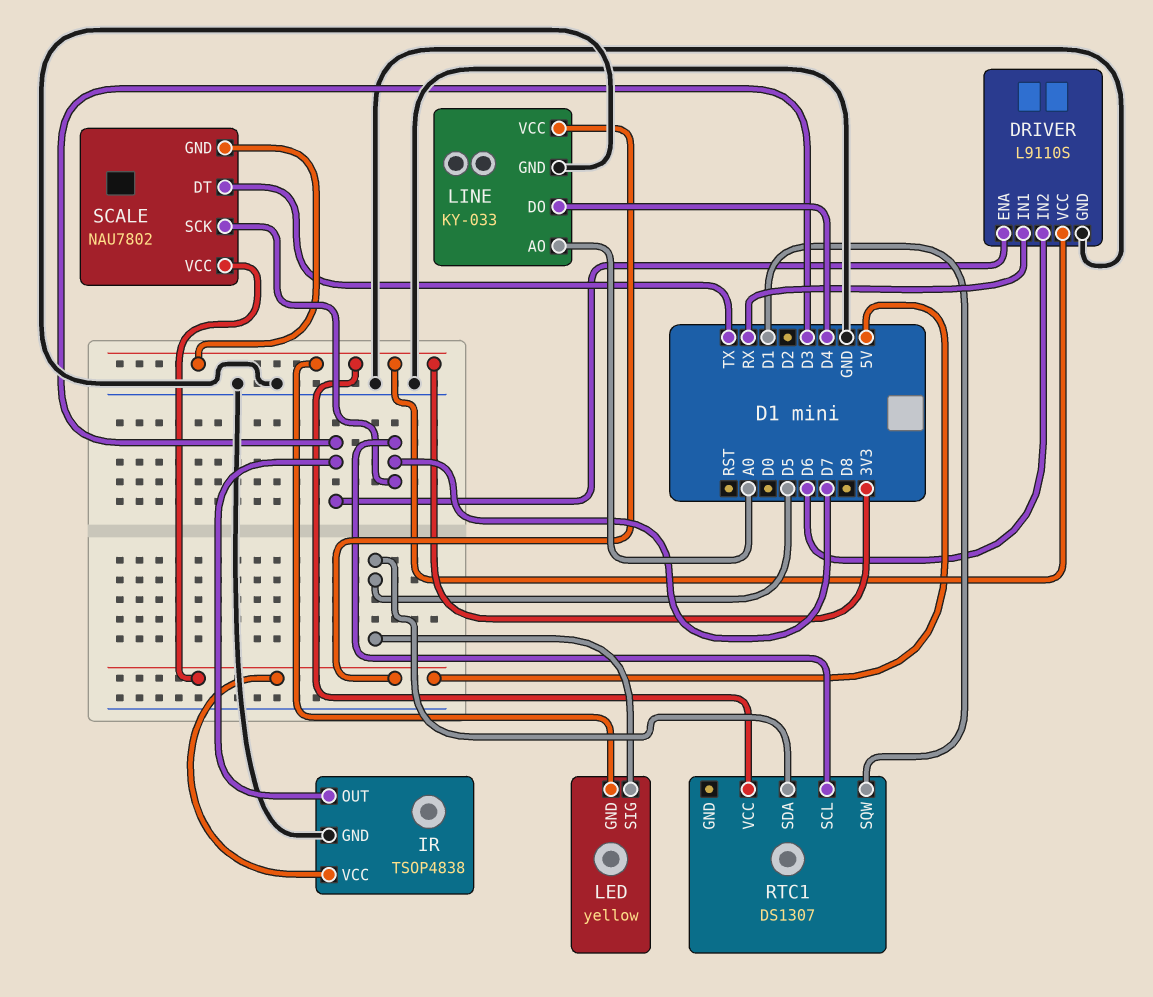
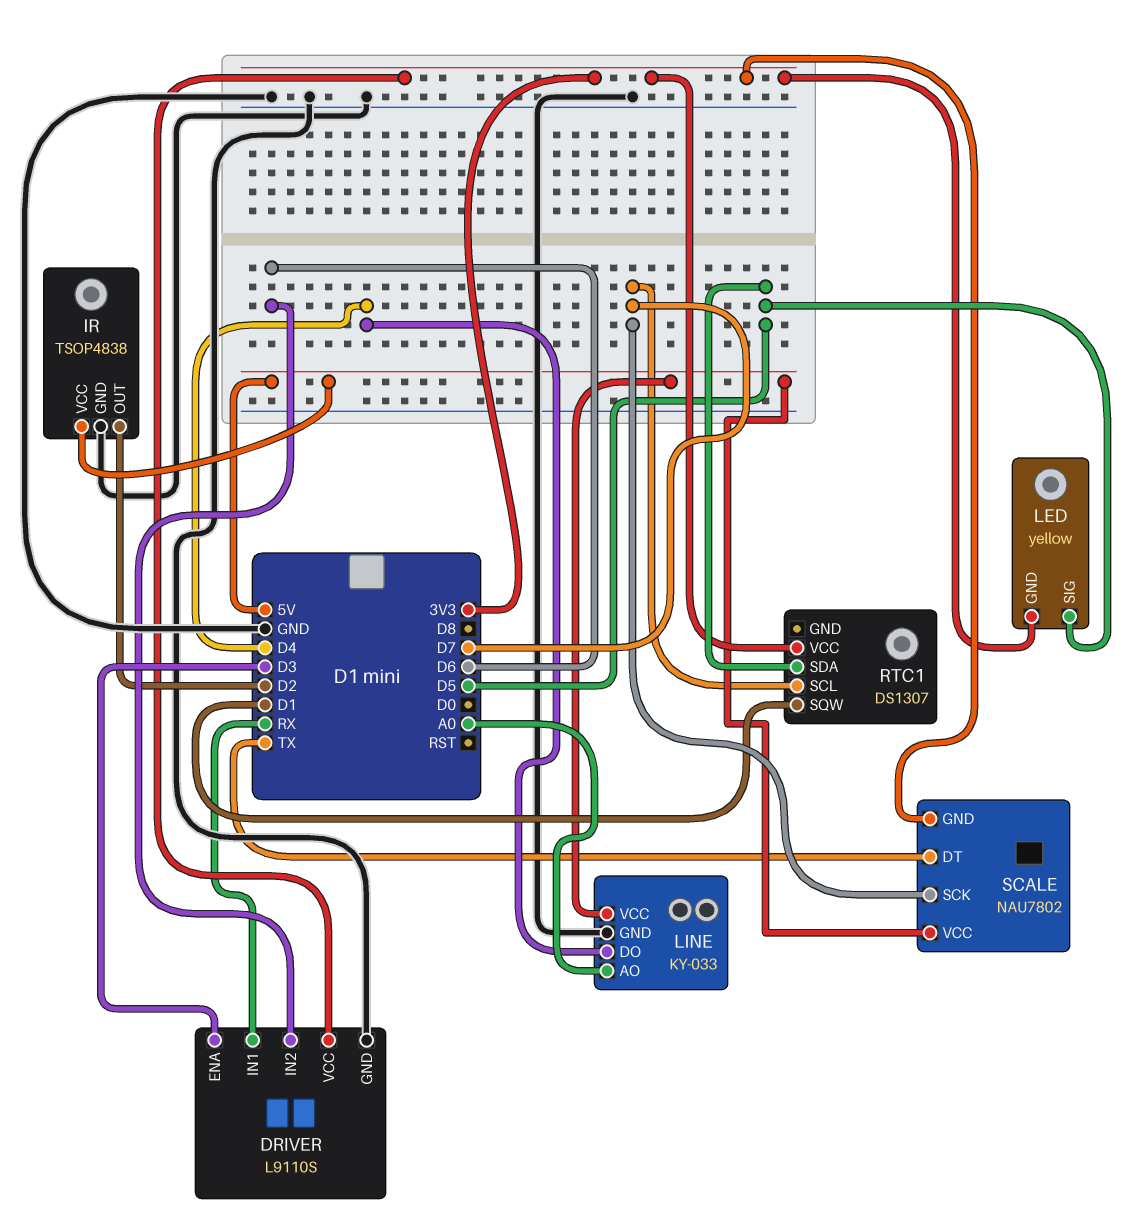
IR pin OUT: D3 -> D2

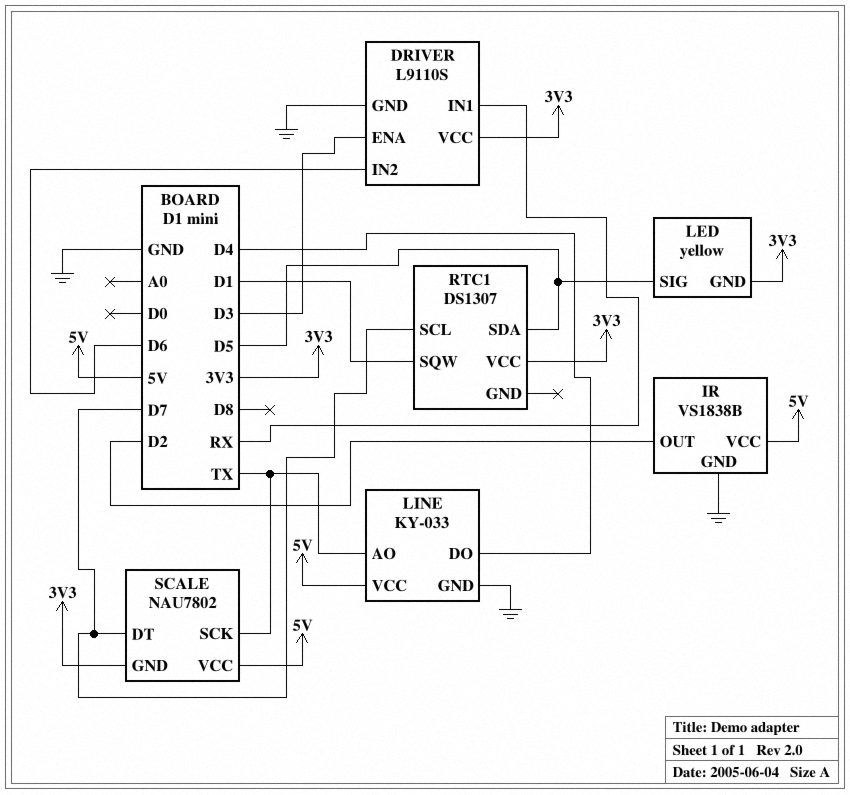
IR: TSOP4838 -> VS1838B
LINE pin AO: A0 -> TX
SCALE pin DT: TX -> D7
SCALE pin SCK: D7 -> TX

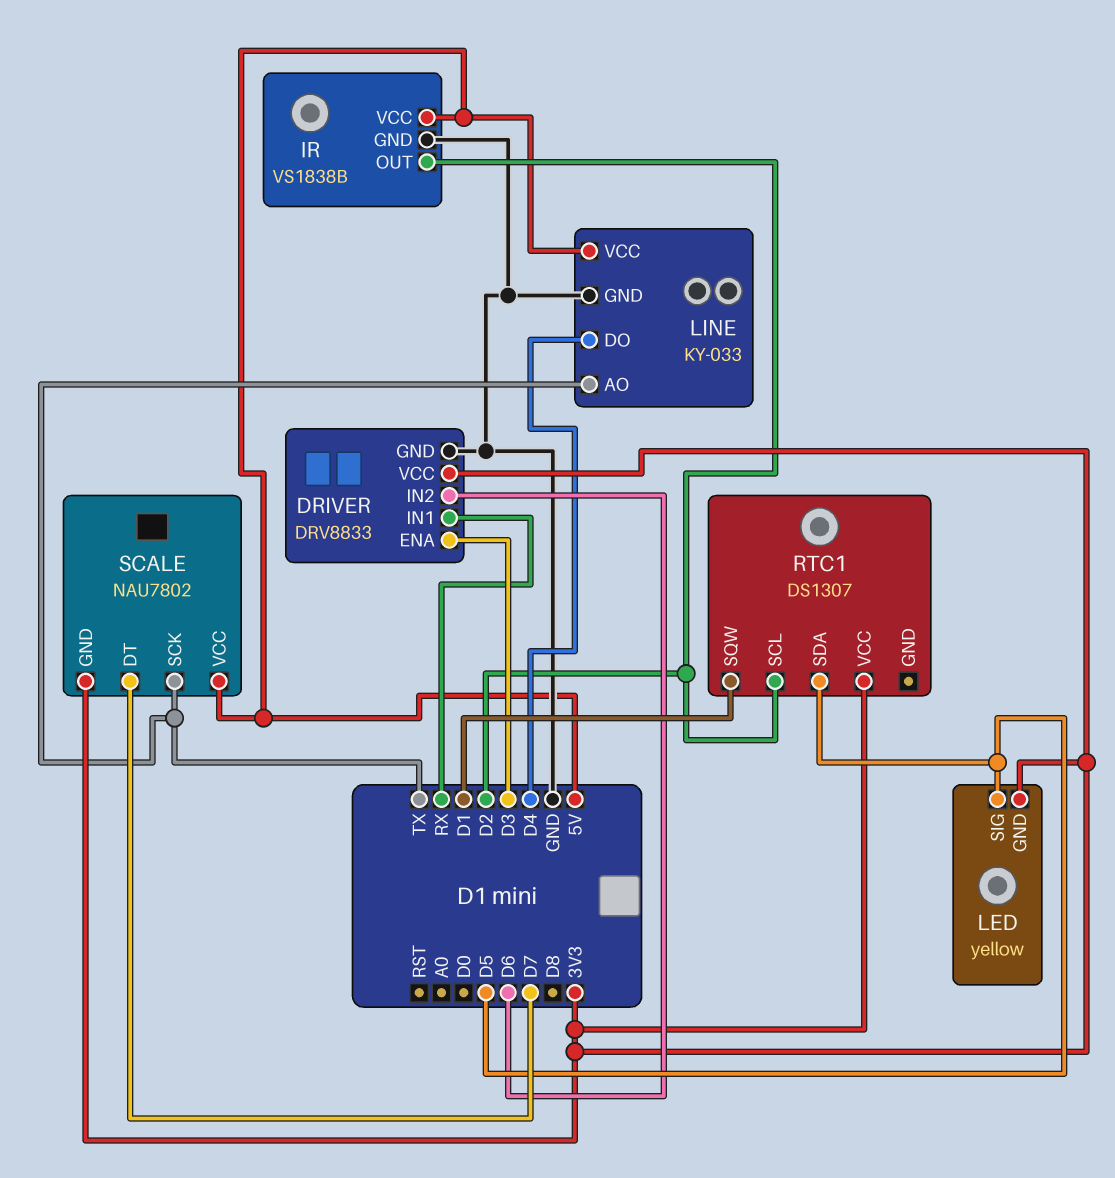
DRIVER: L9110S -> DRV8833
RTC1 pin SCL: D7 -> D2

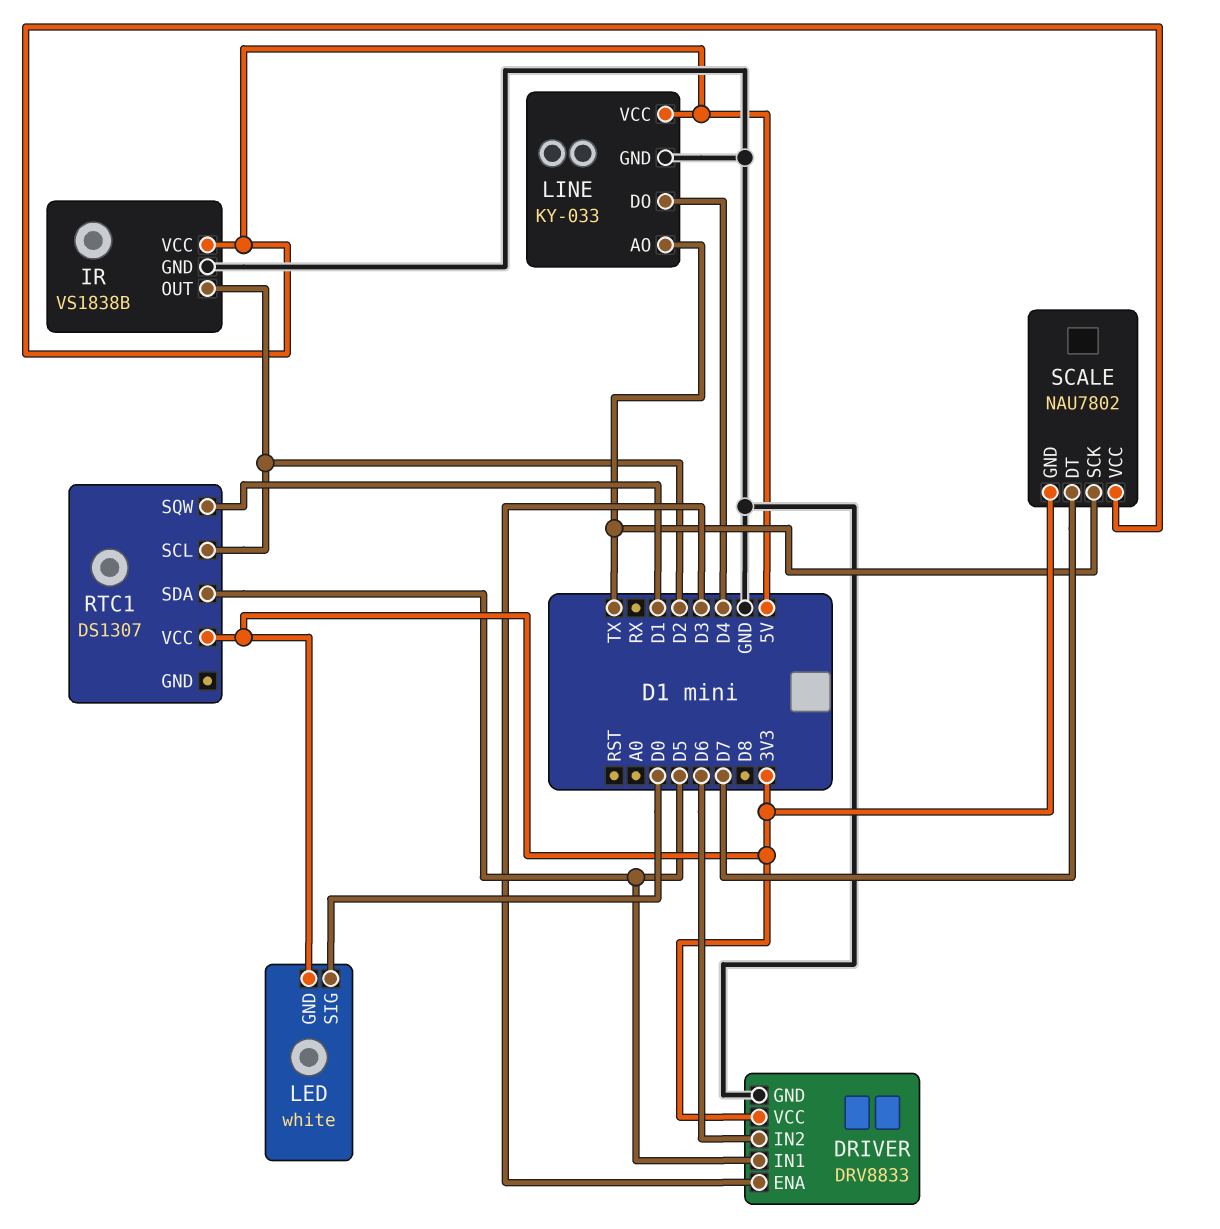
DRIVER pin IN1: RX -> D5
LED: yellow -> white
LED pin SIG: D5 -> D0

